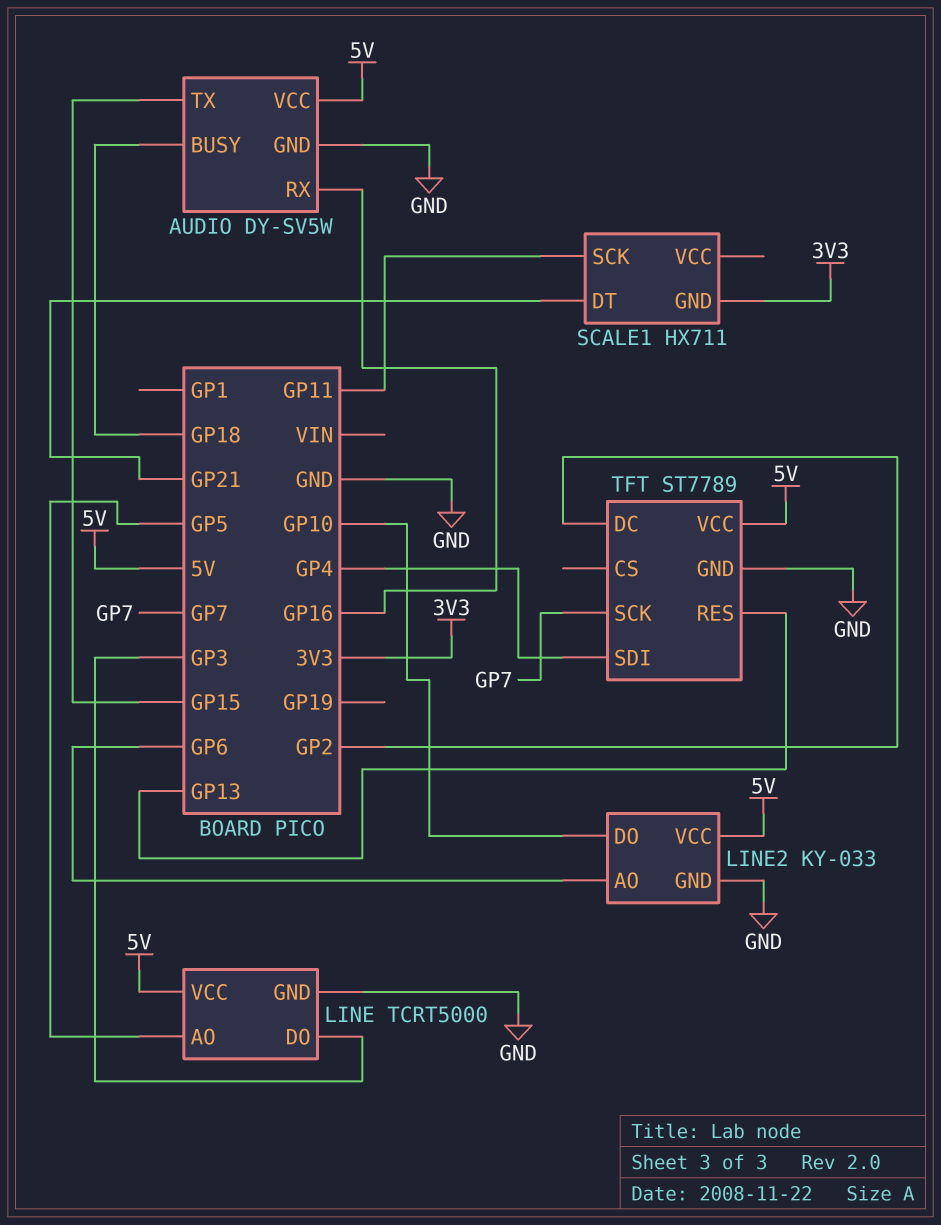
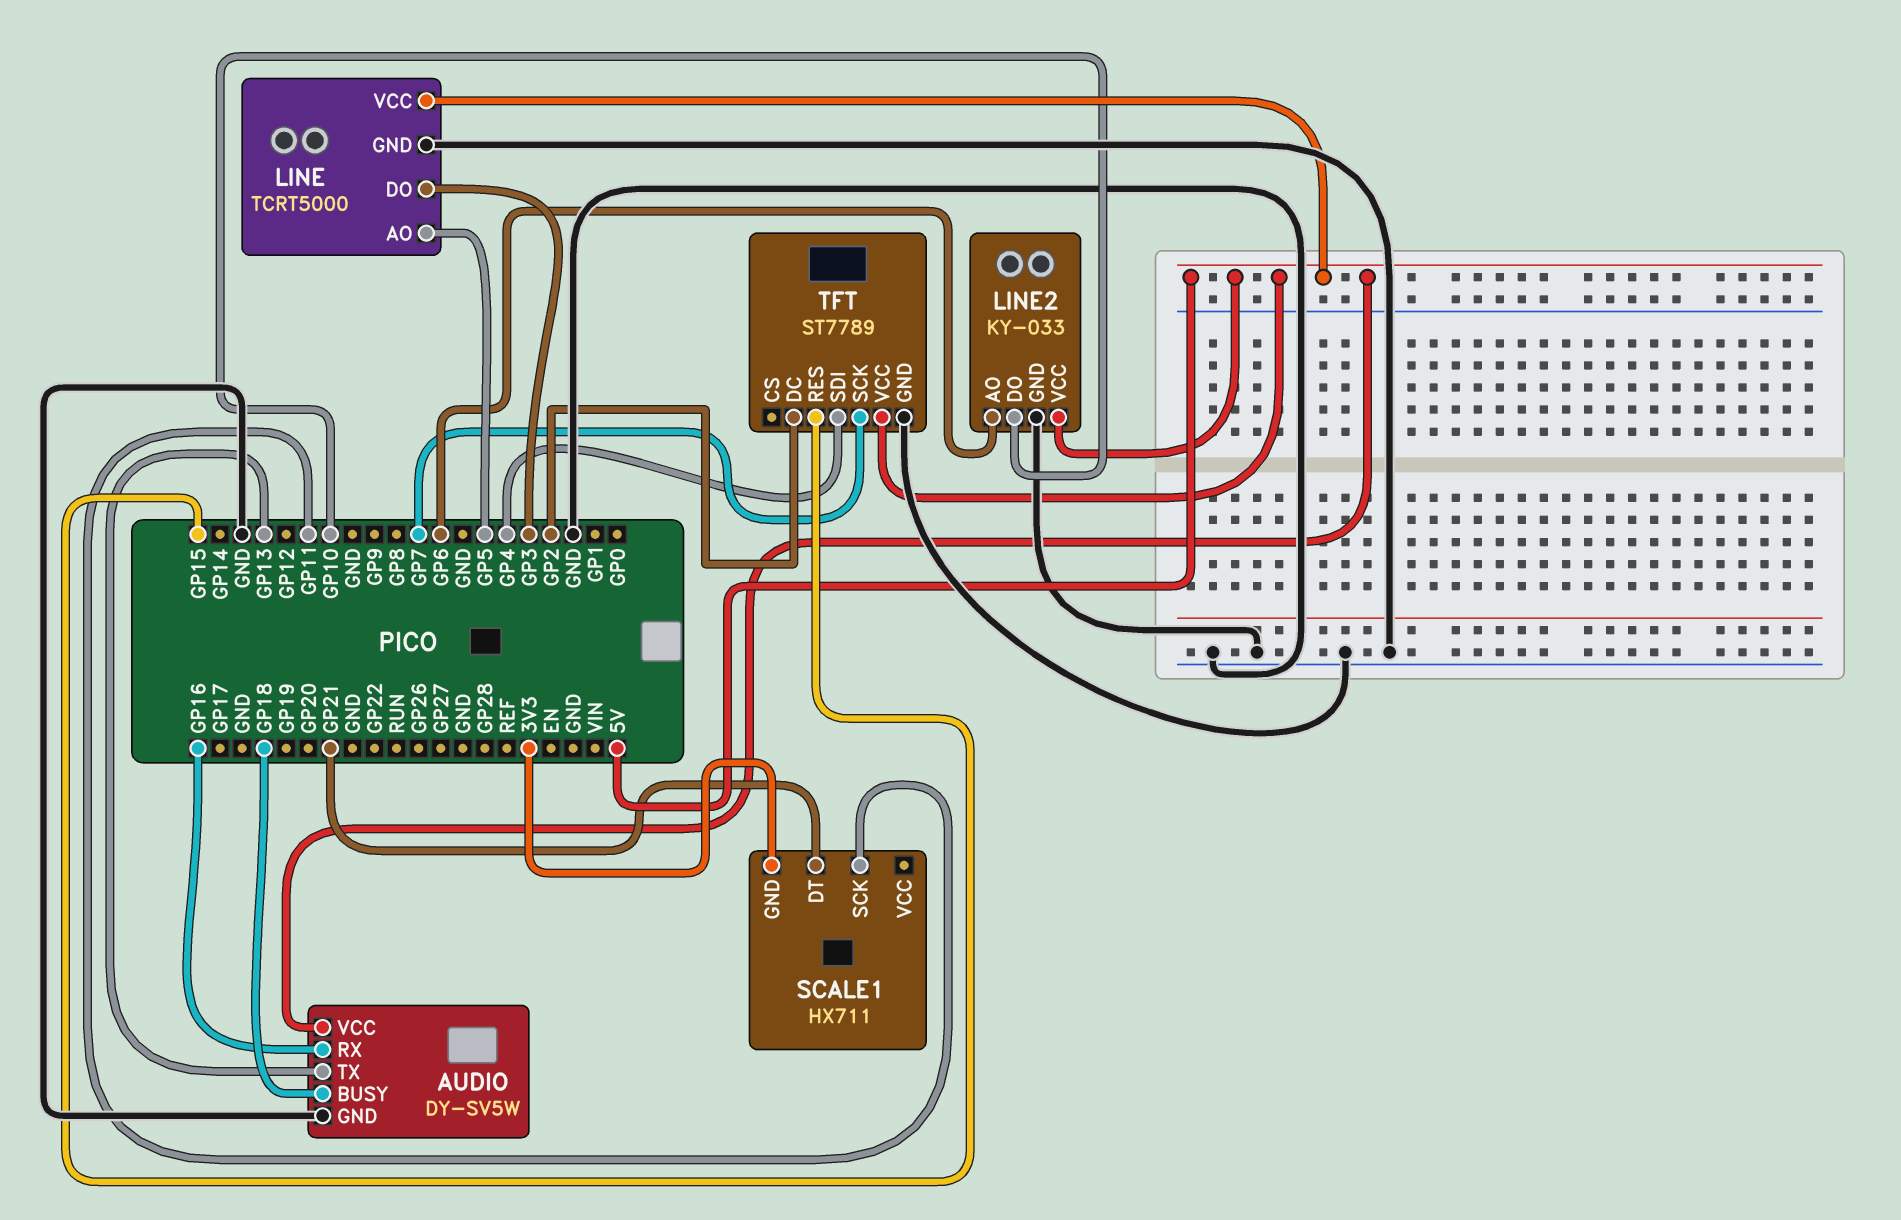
AUDIO pin TX: GP15 -> GP13
TFT pin RES: GP13 -> GP15

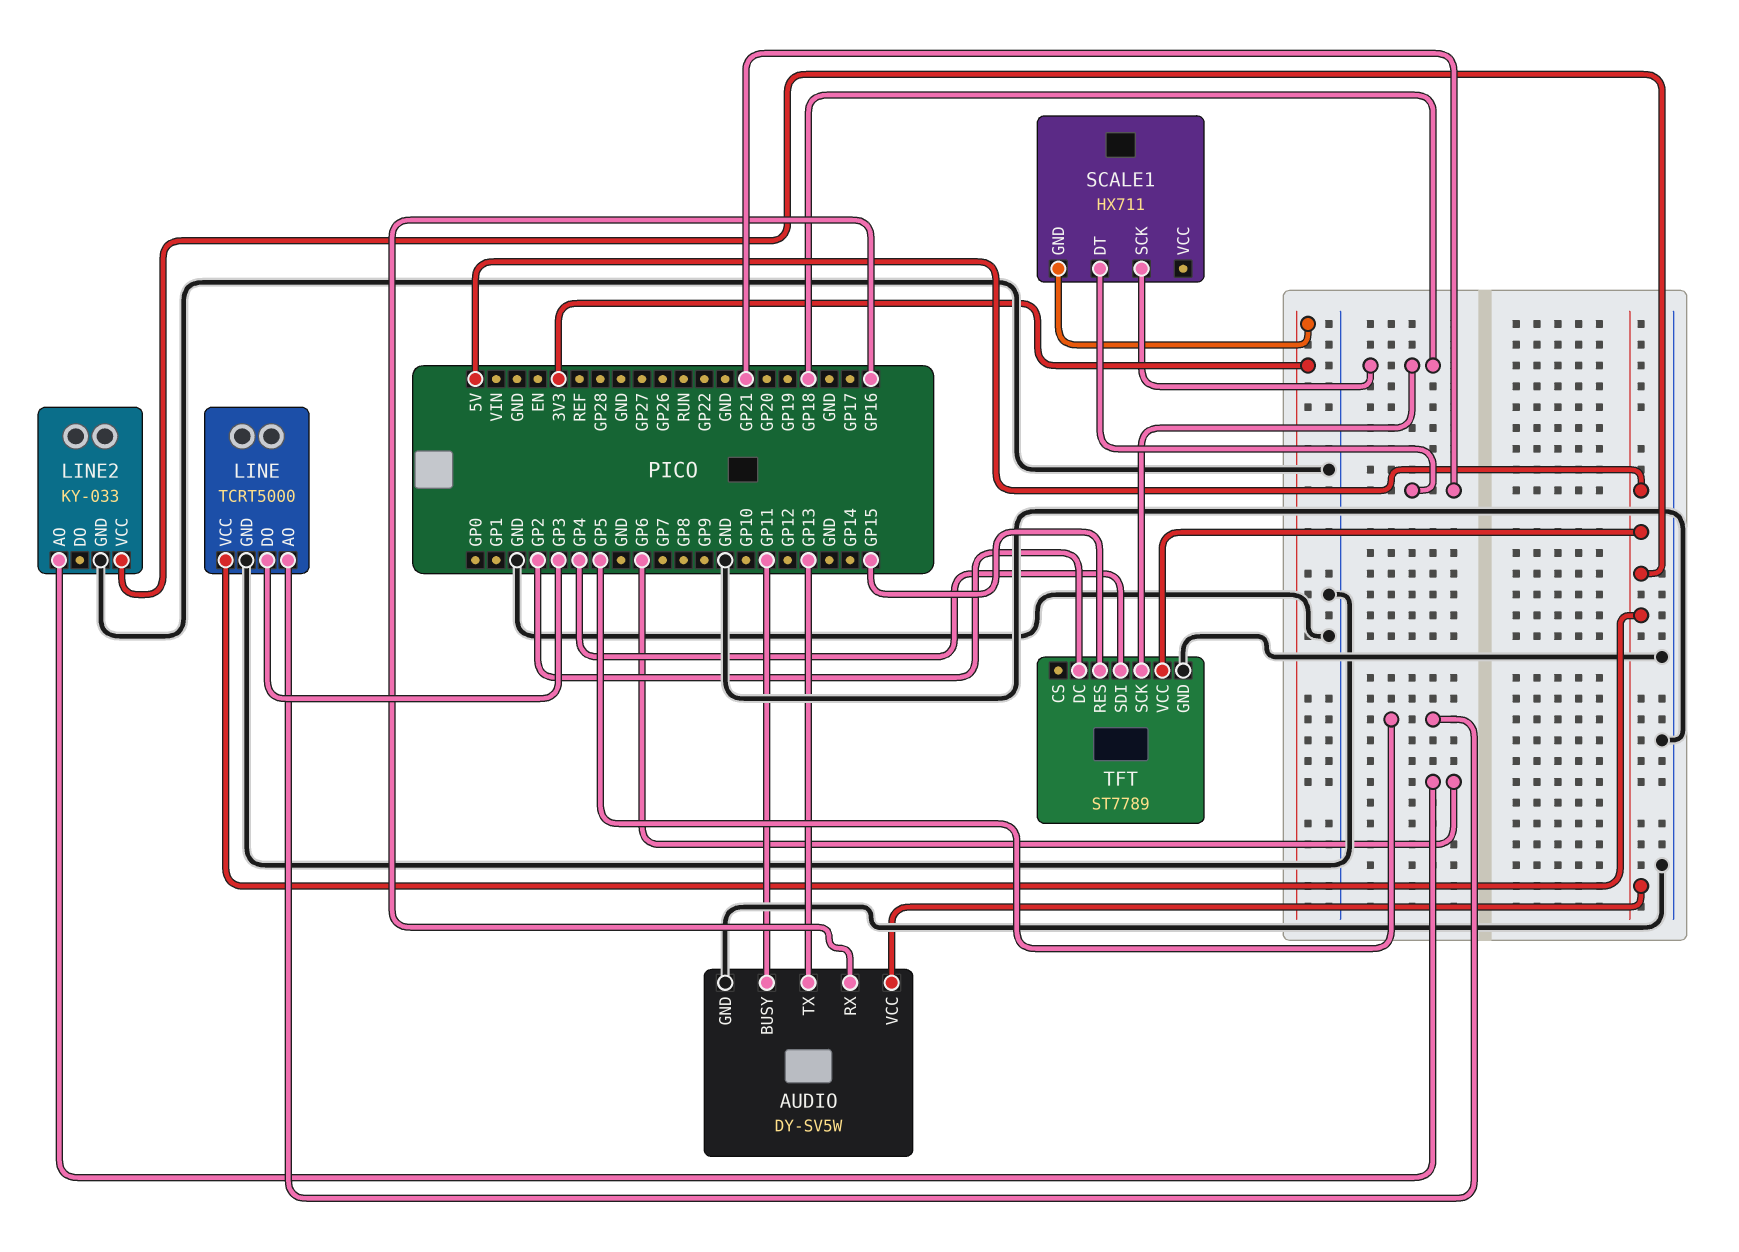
AUDIO pin BUSY: GP18 -> GP11
LINE2 pin DO: GP10 -> none
SCALE1 pin SCK: GP11 -> GP18
TFT pin SCK: GP7 -> GP18

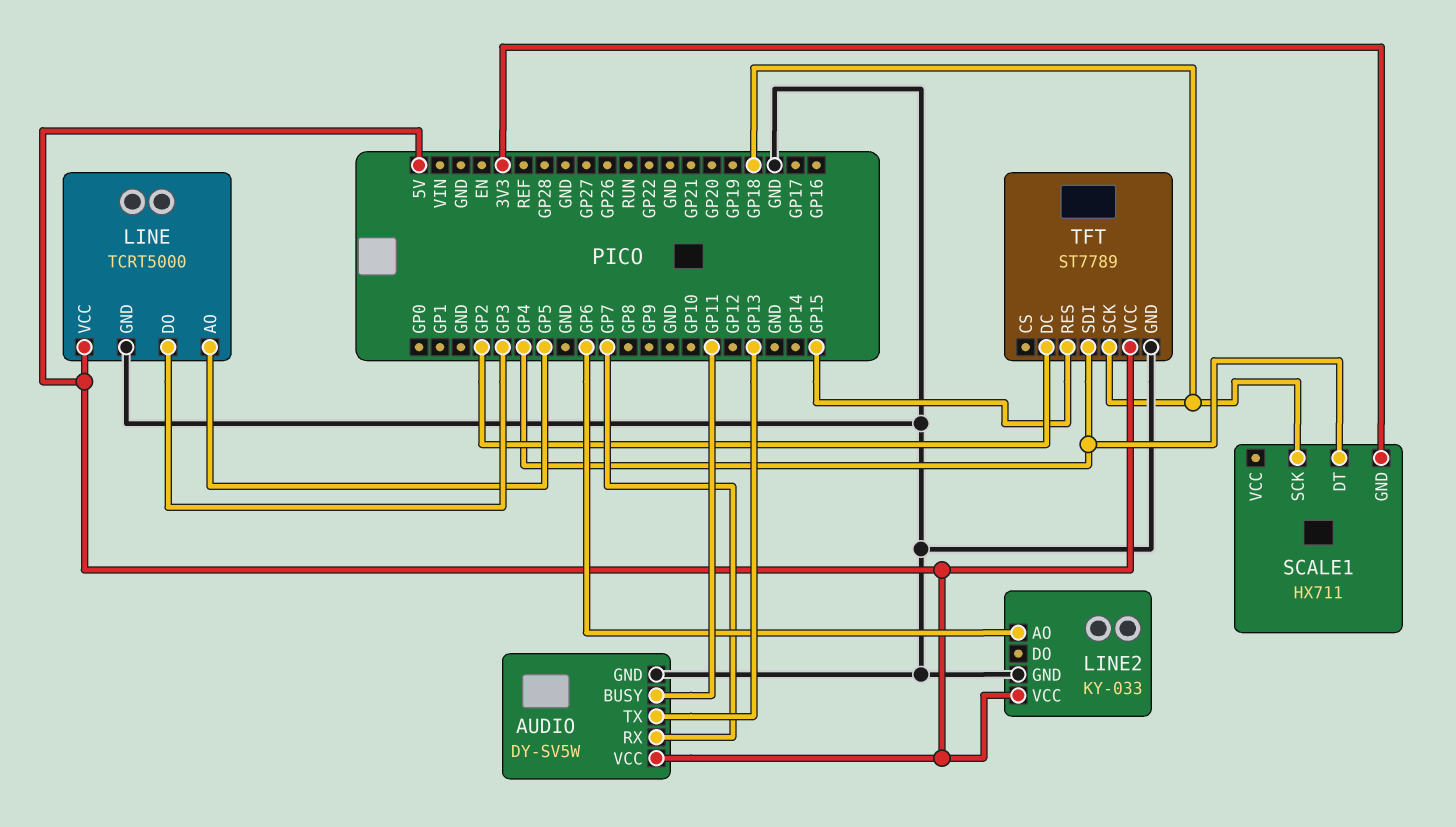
AUDIO pin RX: GP16 -> GP7
SCALE1 pin DT: GP21 -> GP4

